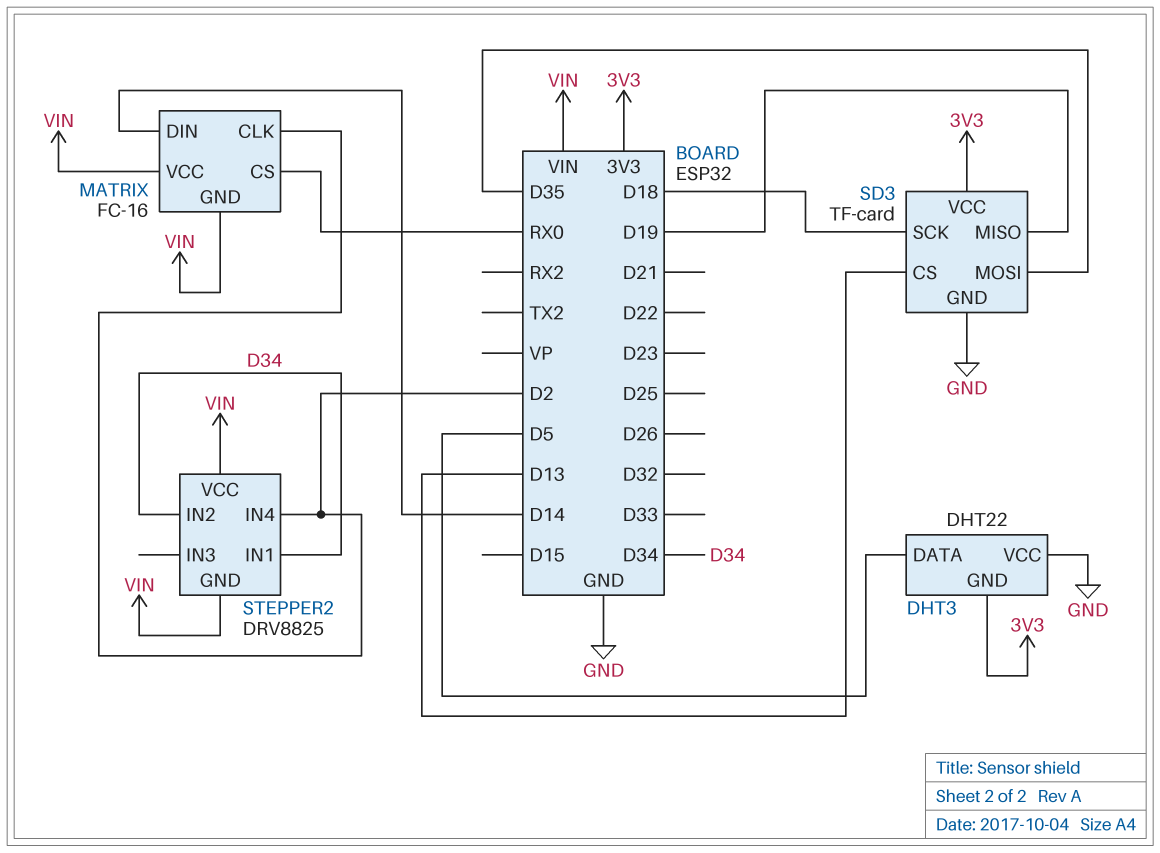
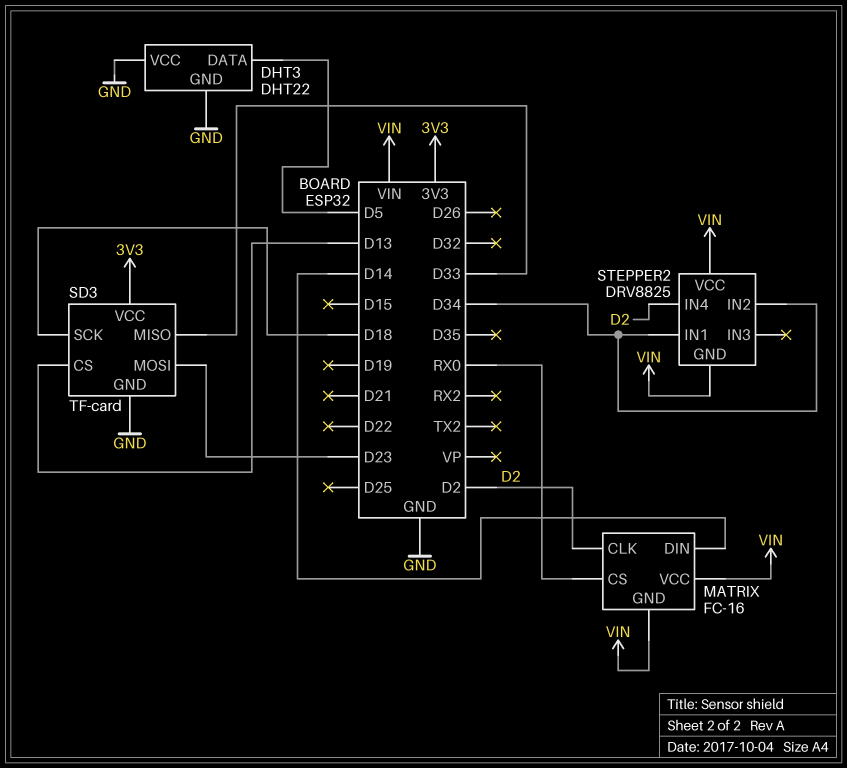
DHT3 pin GND: 3V3 -> GND
SD3 pin MISO: D19 -> D33
SD3 pin MOSI: D35 -> D23

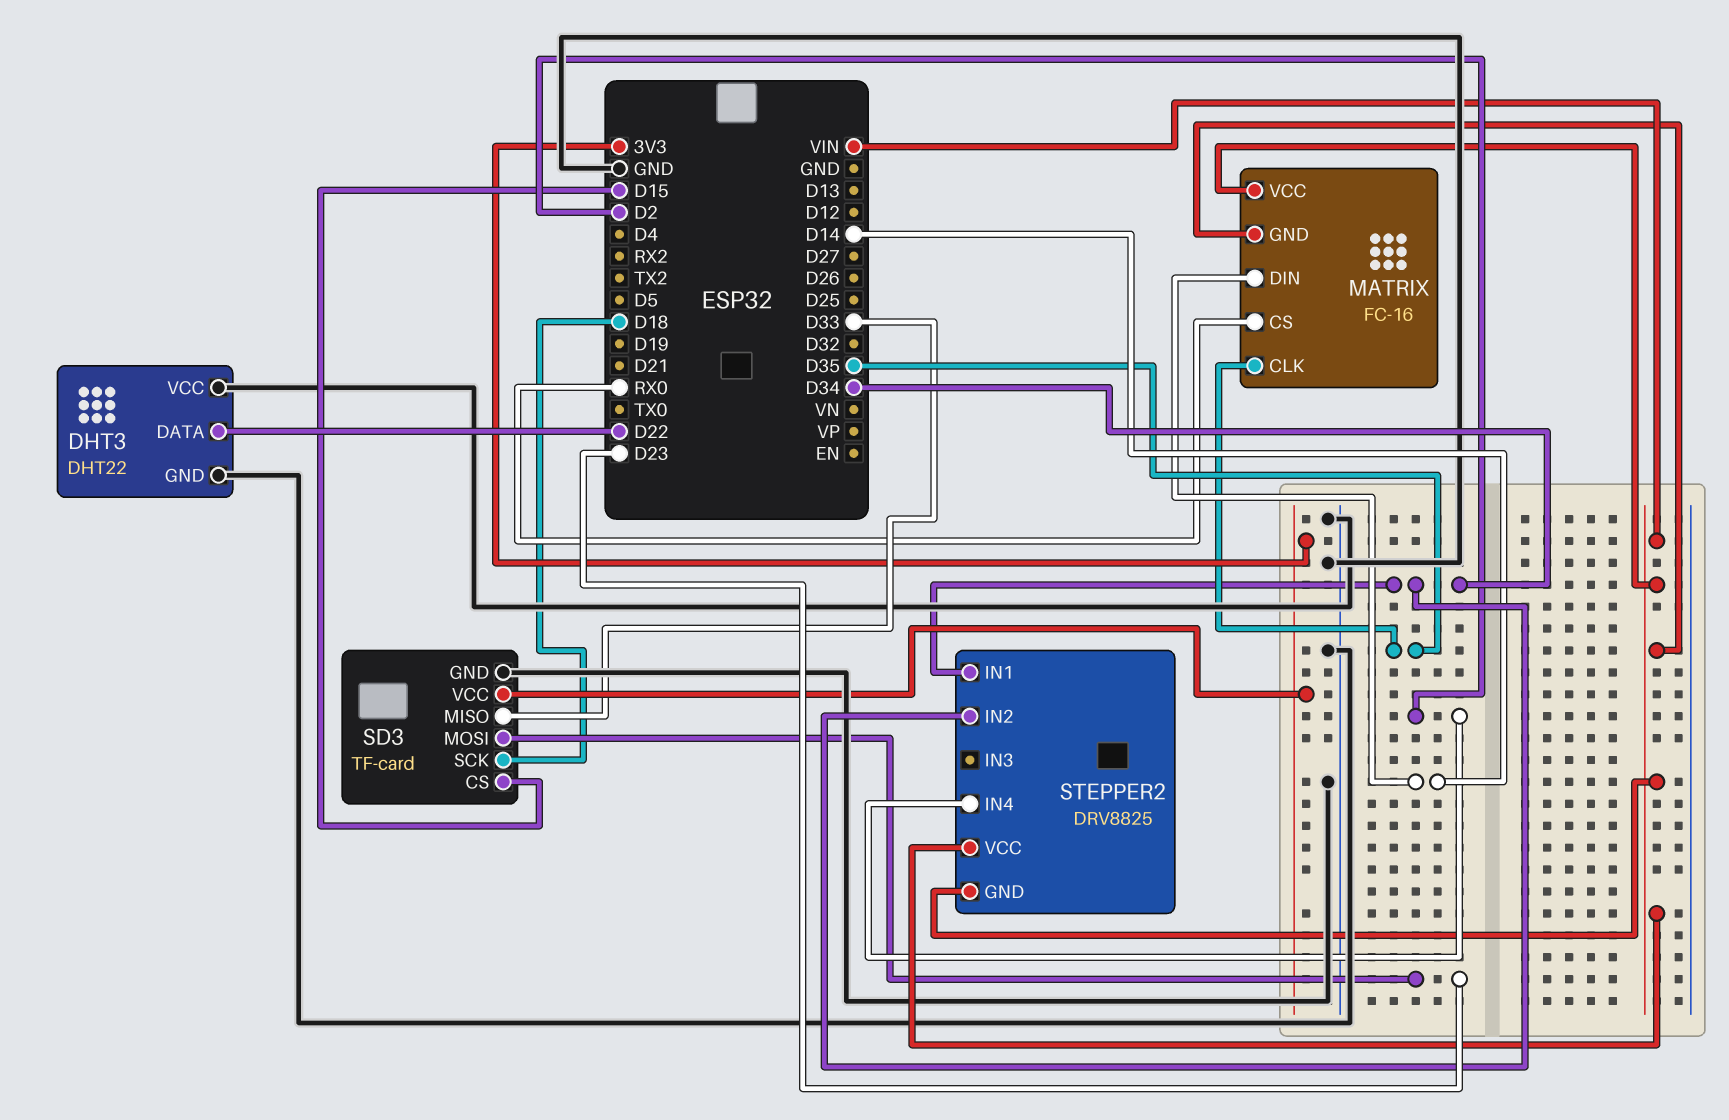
DHT3 pin DATA: D5 -> D22
MATRIX pin CLK: D2 -> D35
SD3 pin CS: D13 -> D15

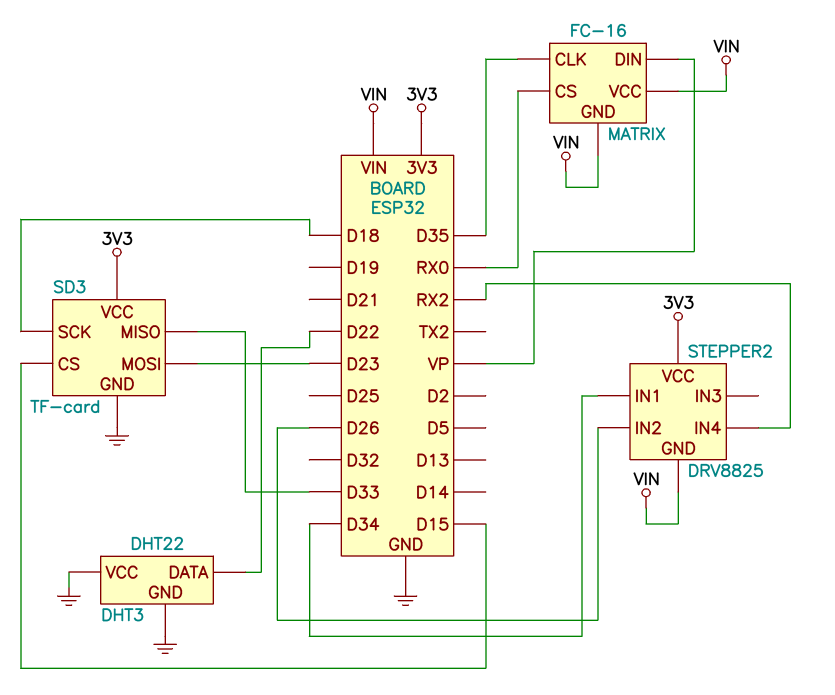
MATRIX pin DIN: D14 -> VP
STEPPER2 pin IN2: D34 -> D26
STEPPER2 pin IN4: D2 -> RX2
STEPPER2 pin VCC: VIN -> 3V3

